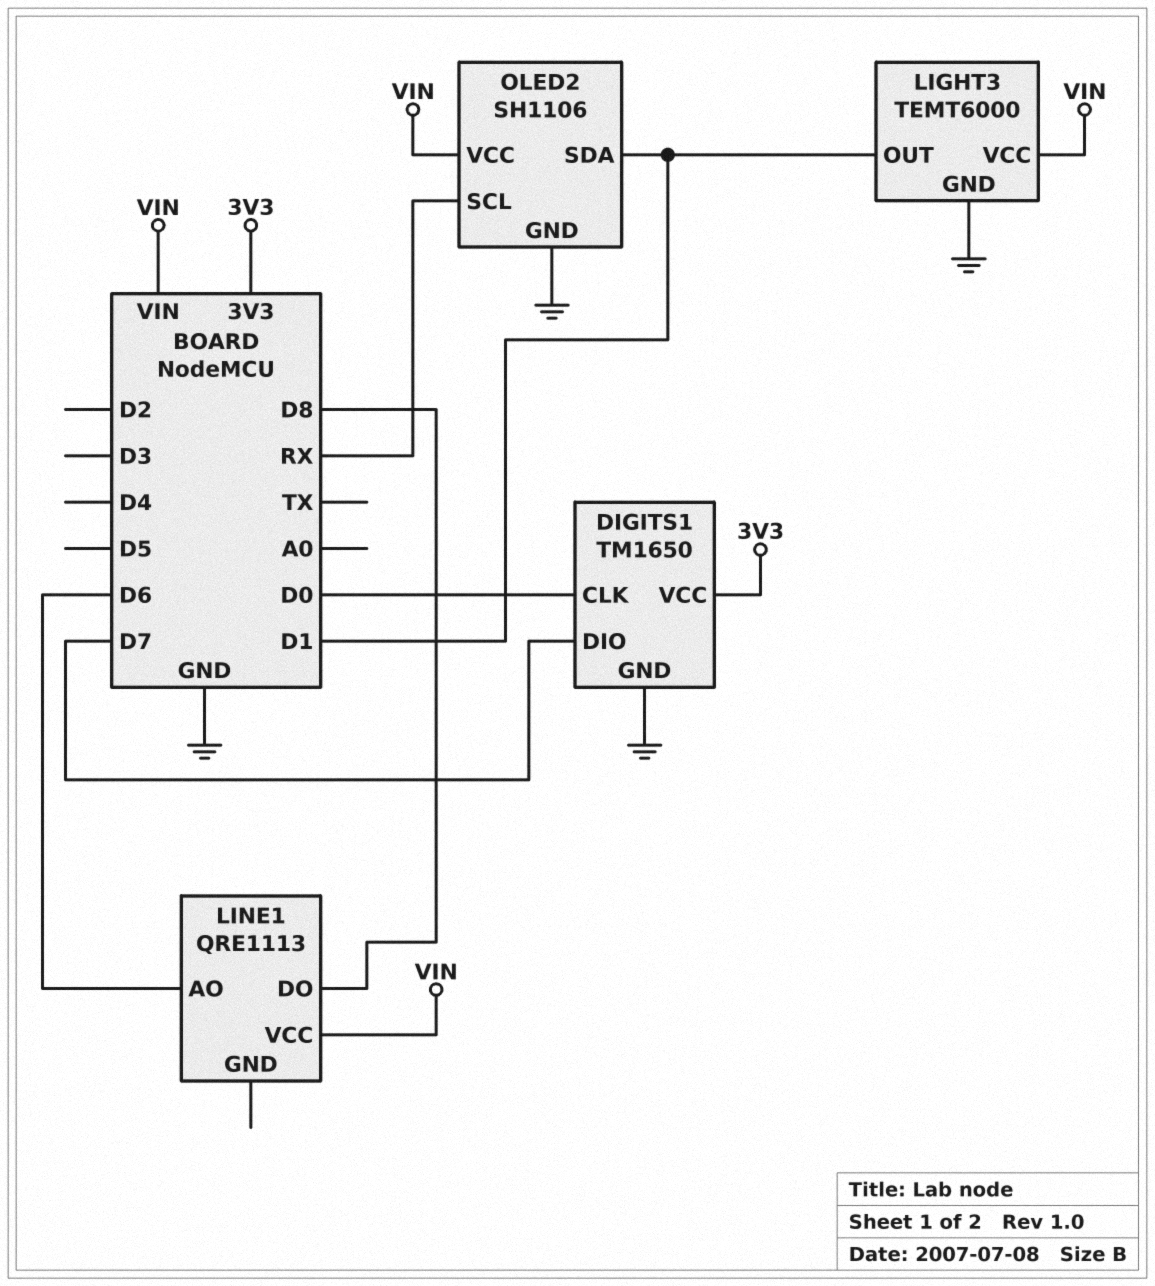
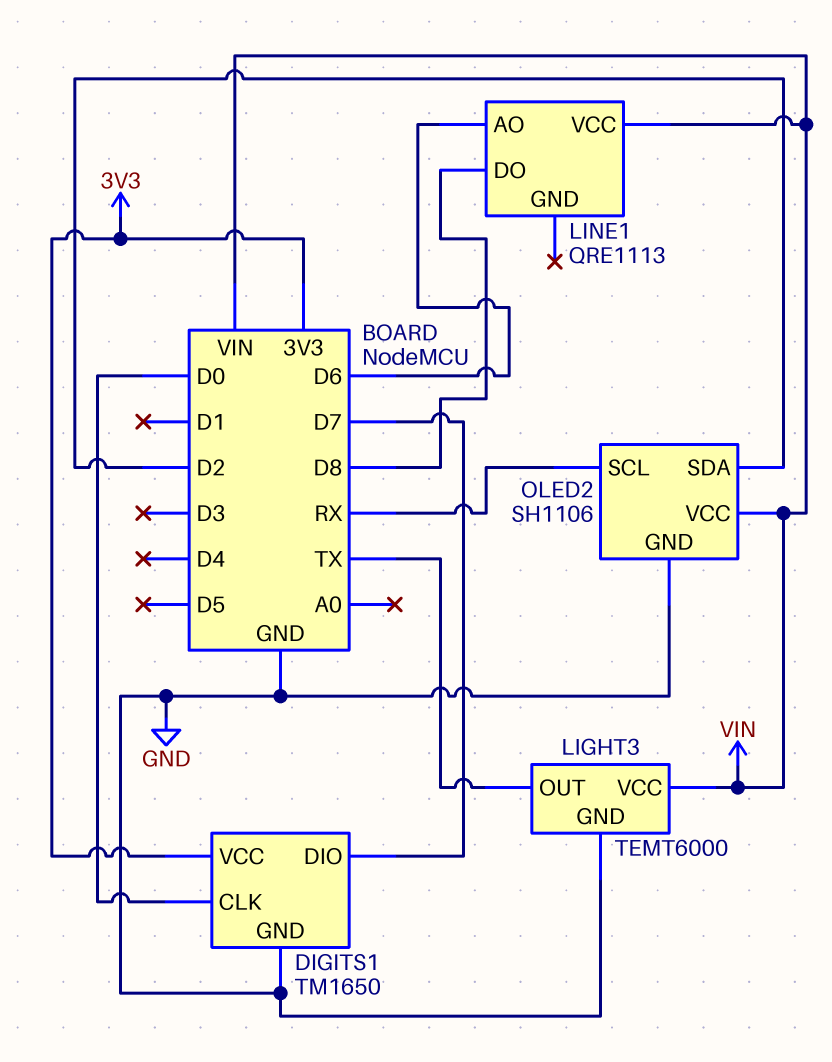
LIGHT3 pin OUT: D1 -> TX
OLED2 pin SDA: D1 -> D2

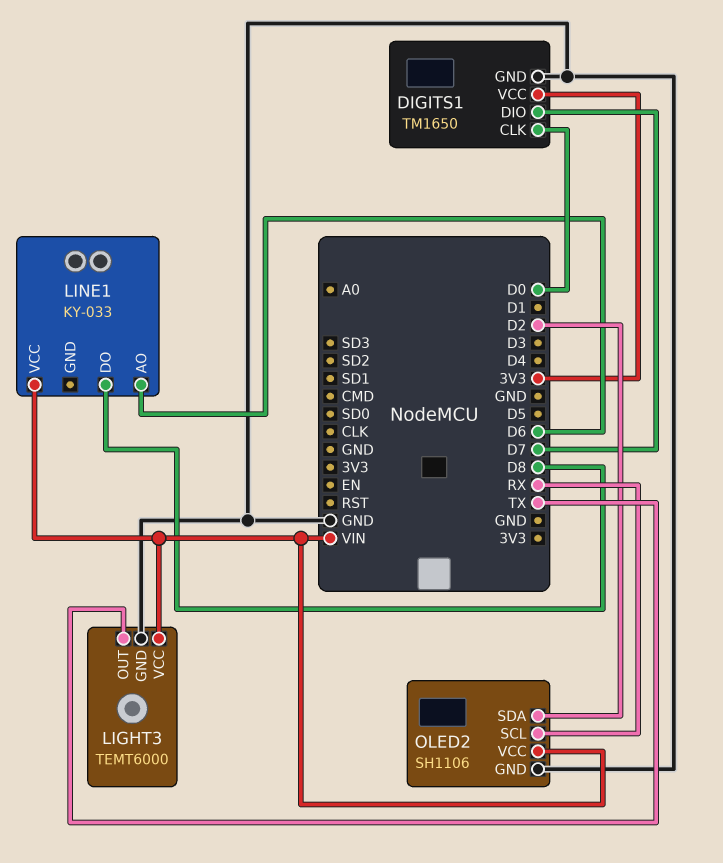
LINE1: QRE1113 -> KY-033

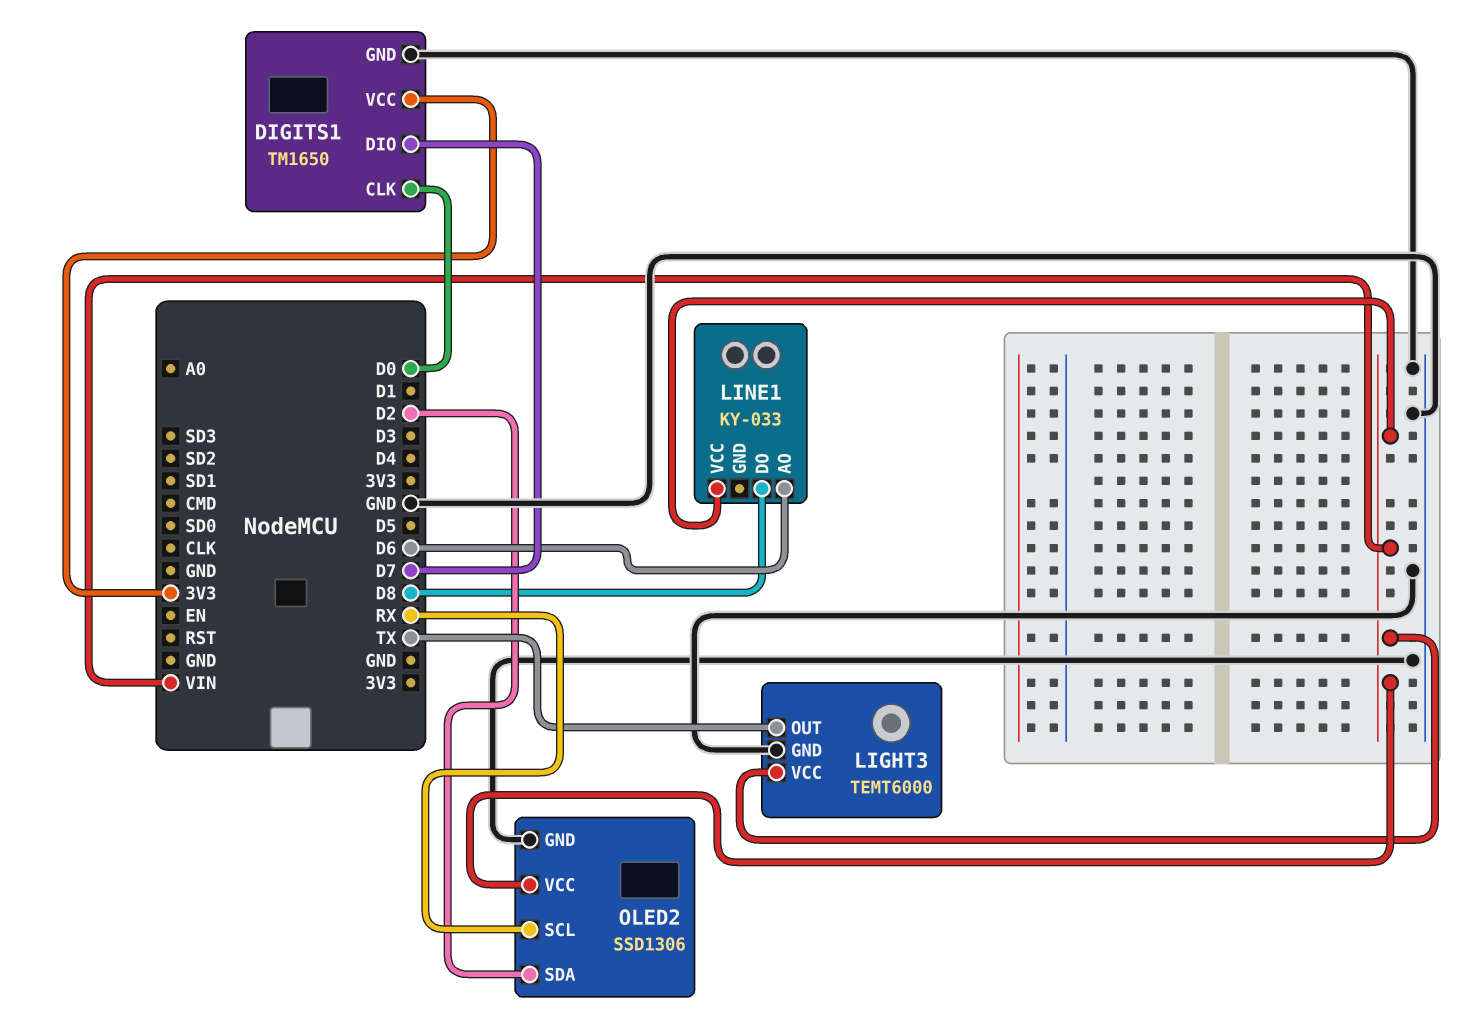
OLED2: SH1106 -> SSD1306

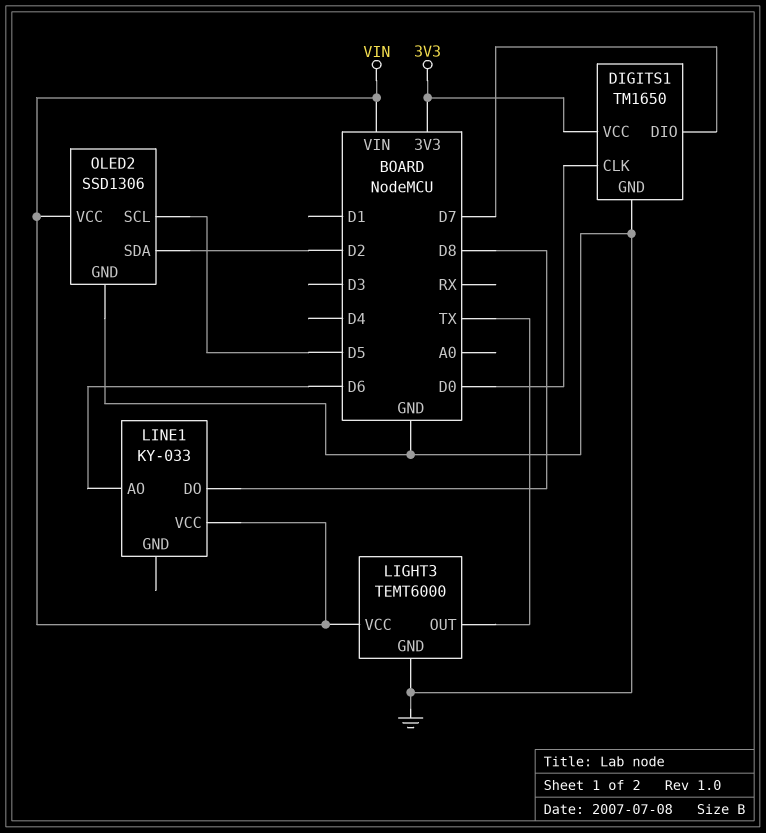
OLED2 pin SCL: RX -> D5

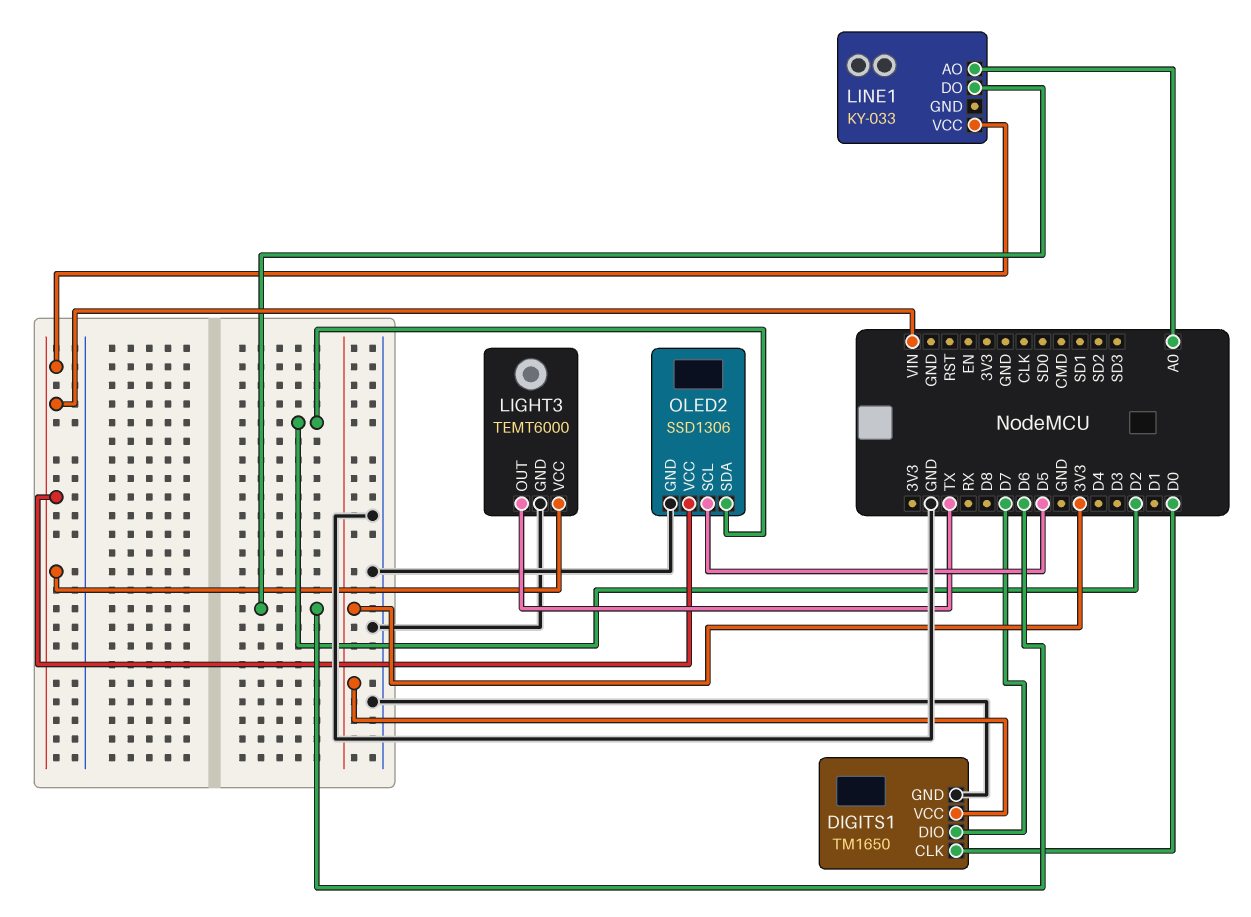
LINE1 pin AO: D6 -> A0
LINE1 pin DO: D8 -> D6

